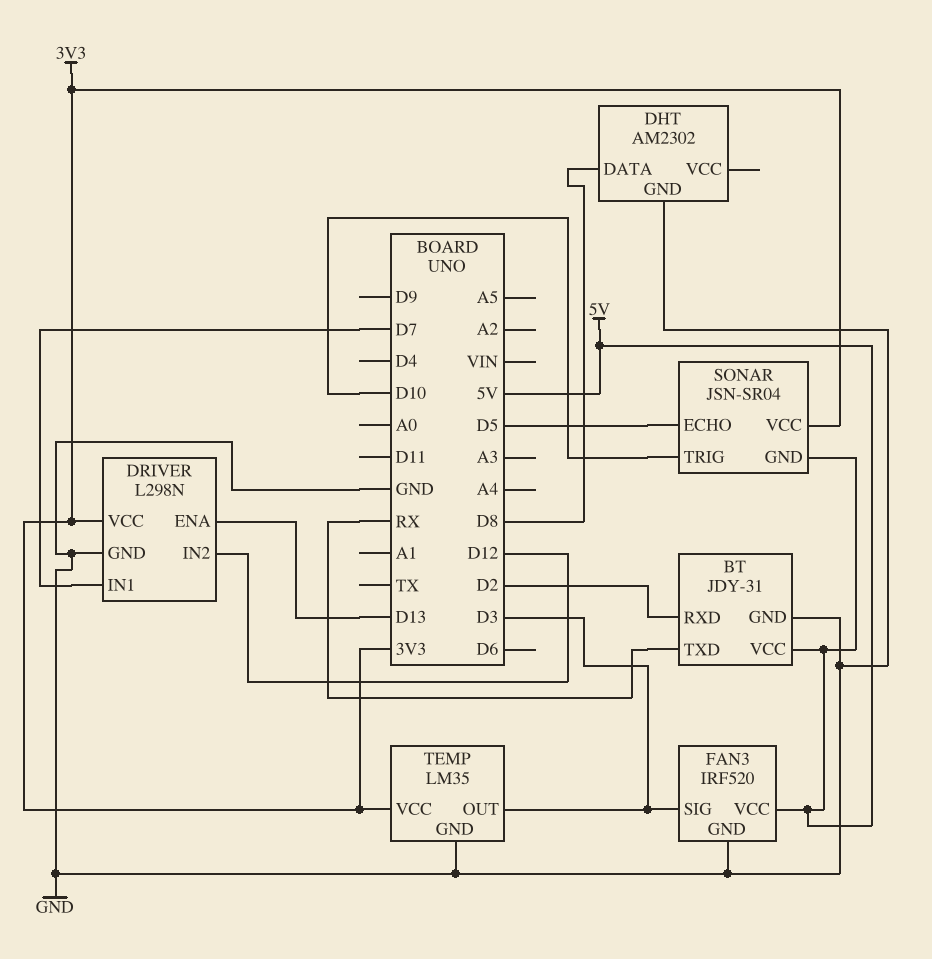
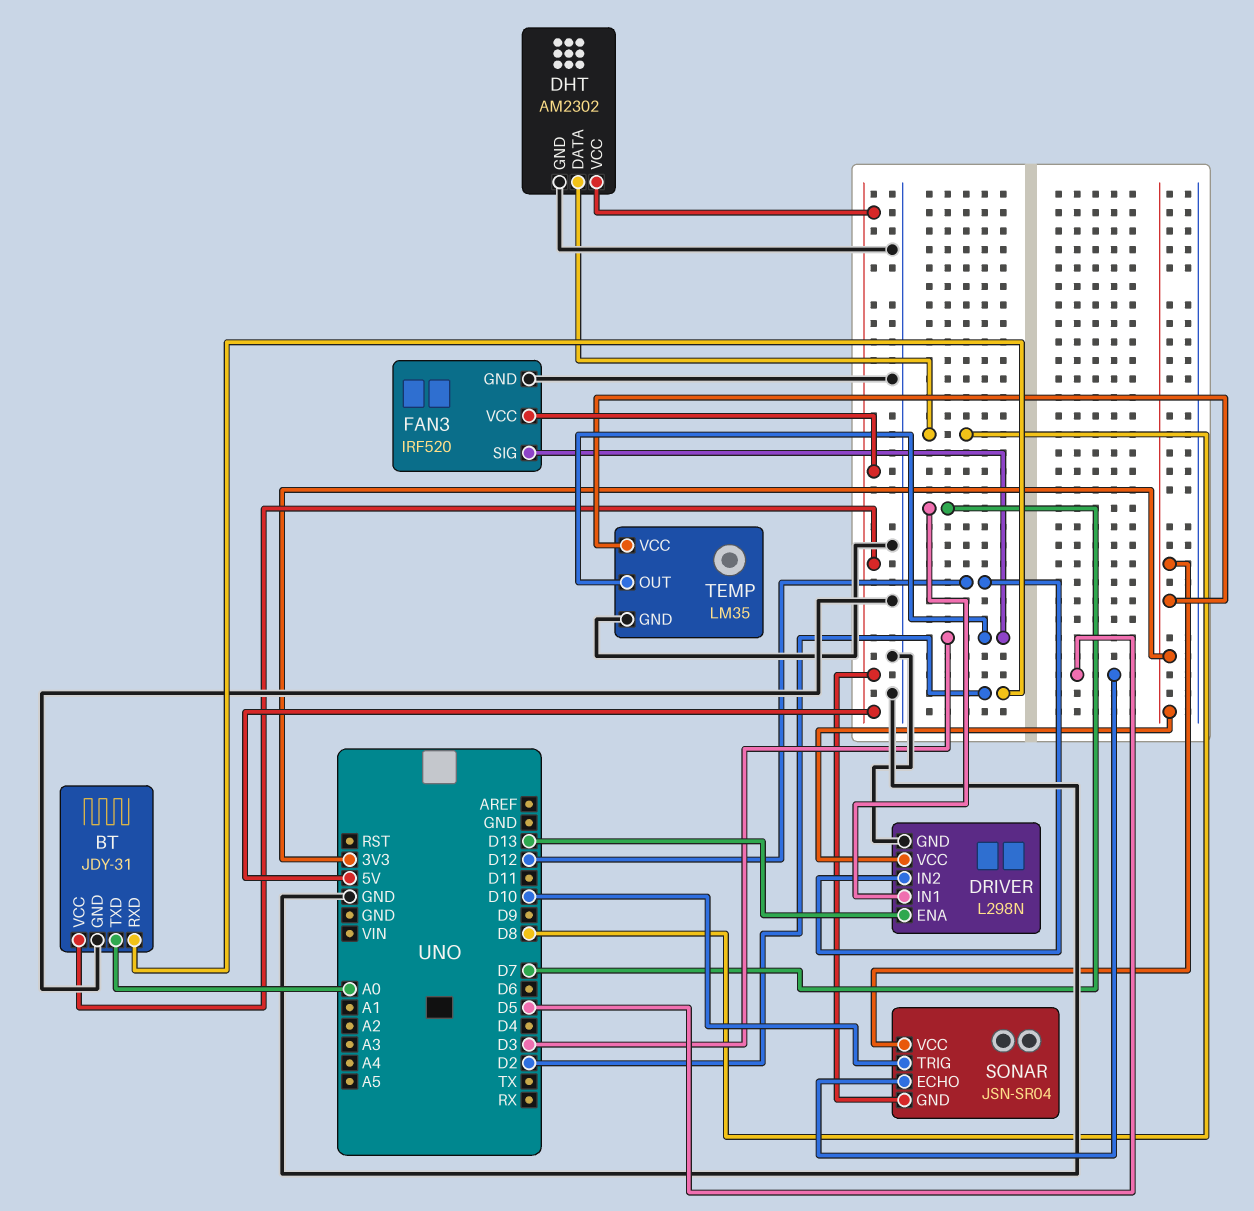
BT pin TXD: RX -> A0
DHT pin VCC: none -> 5V

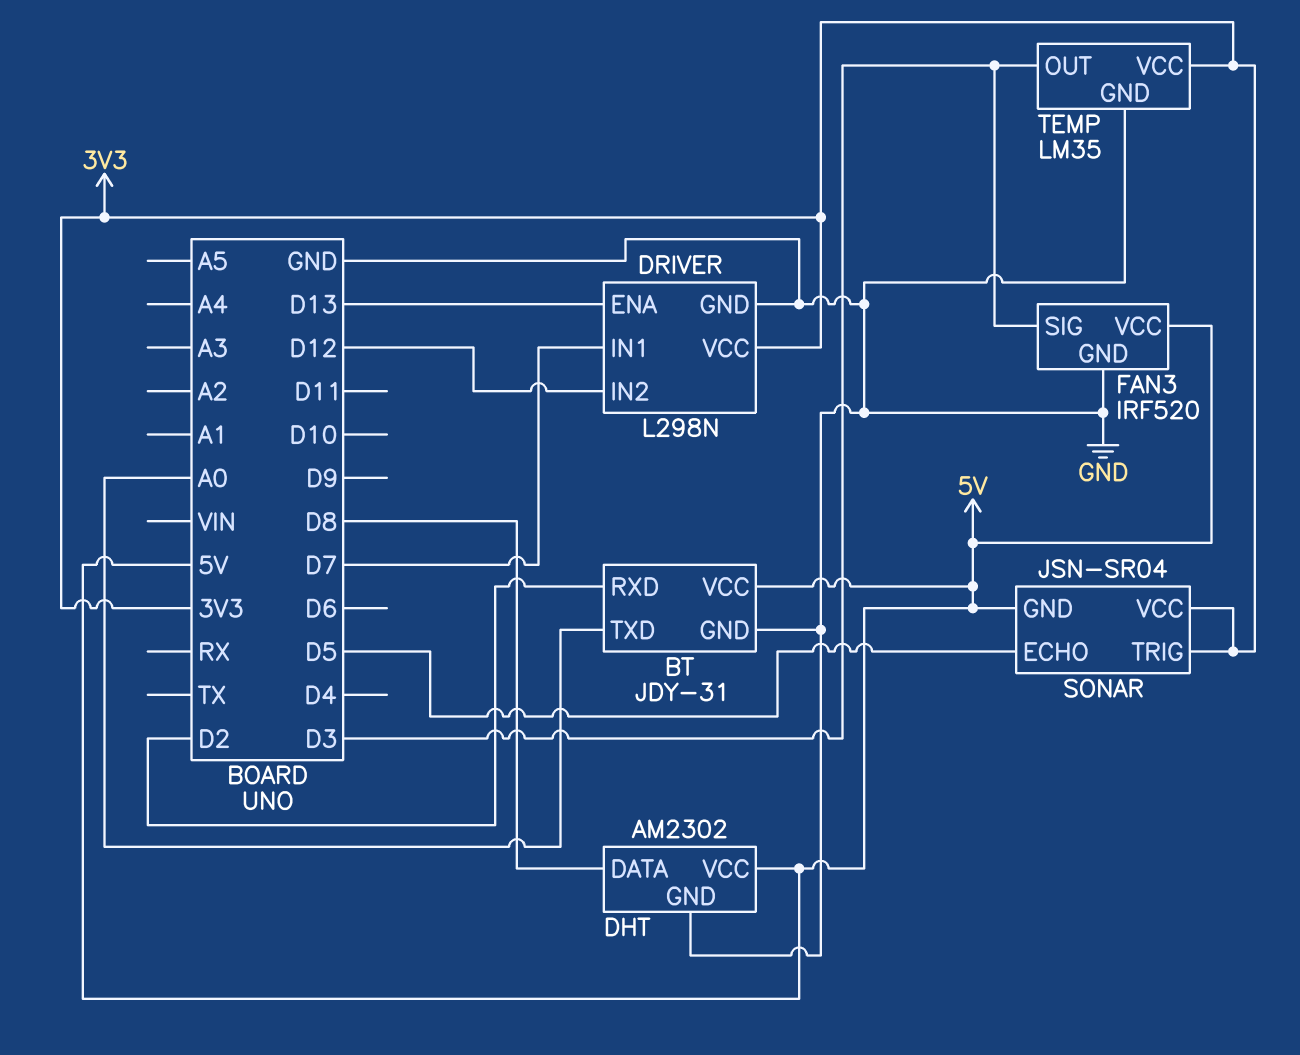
SONAR pin TRIG: D10 -> 3V3

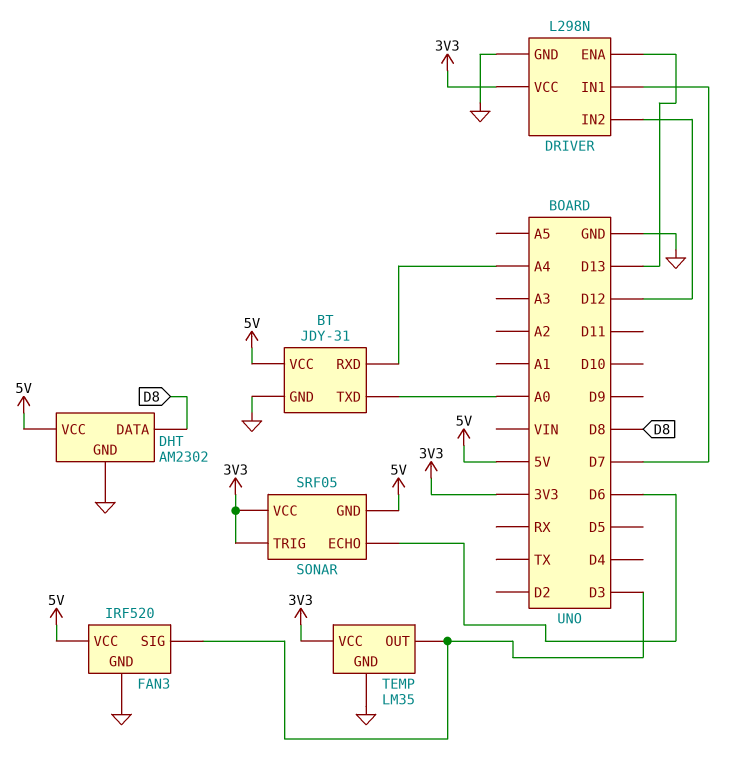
BT pin RXD: D2 -> A4
SONAR: JSN-SR04 -> SRF05
SONAR pin ECHO: D5 -> D6

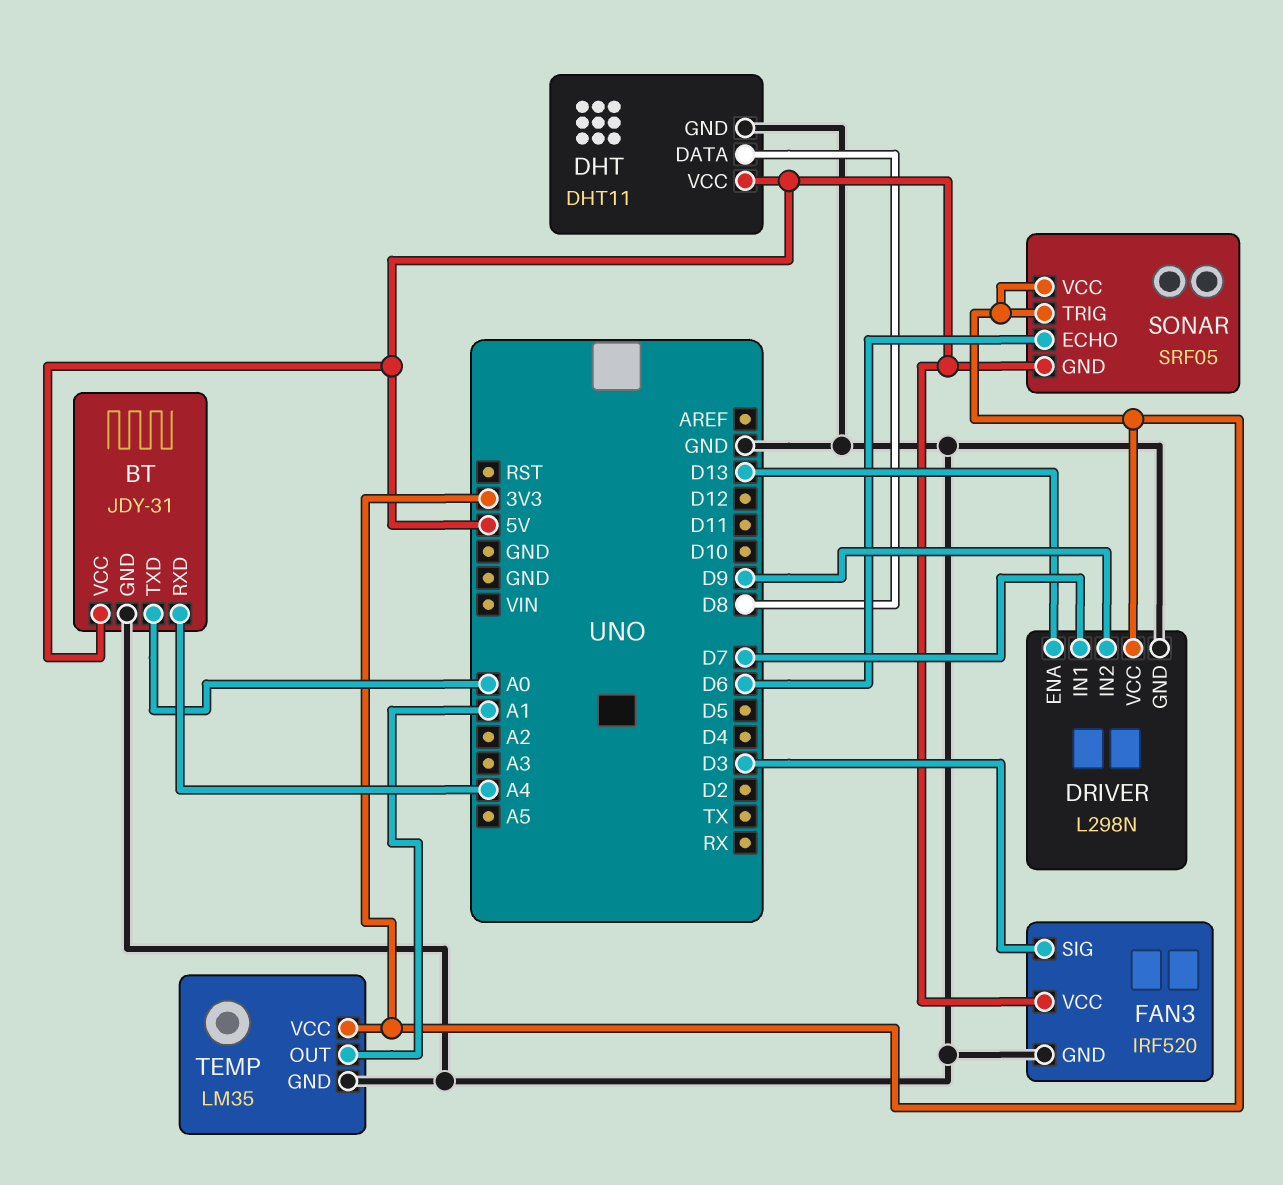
DHT: AM2302 -> DHT11
DRIVER pin IN2: D12 -> D9
TEMP pin OUT: D3 -> A1

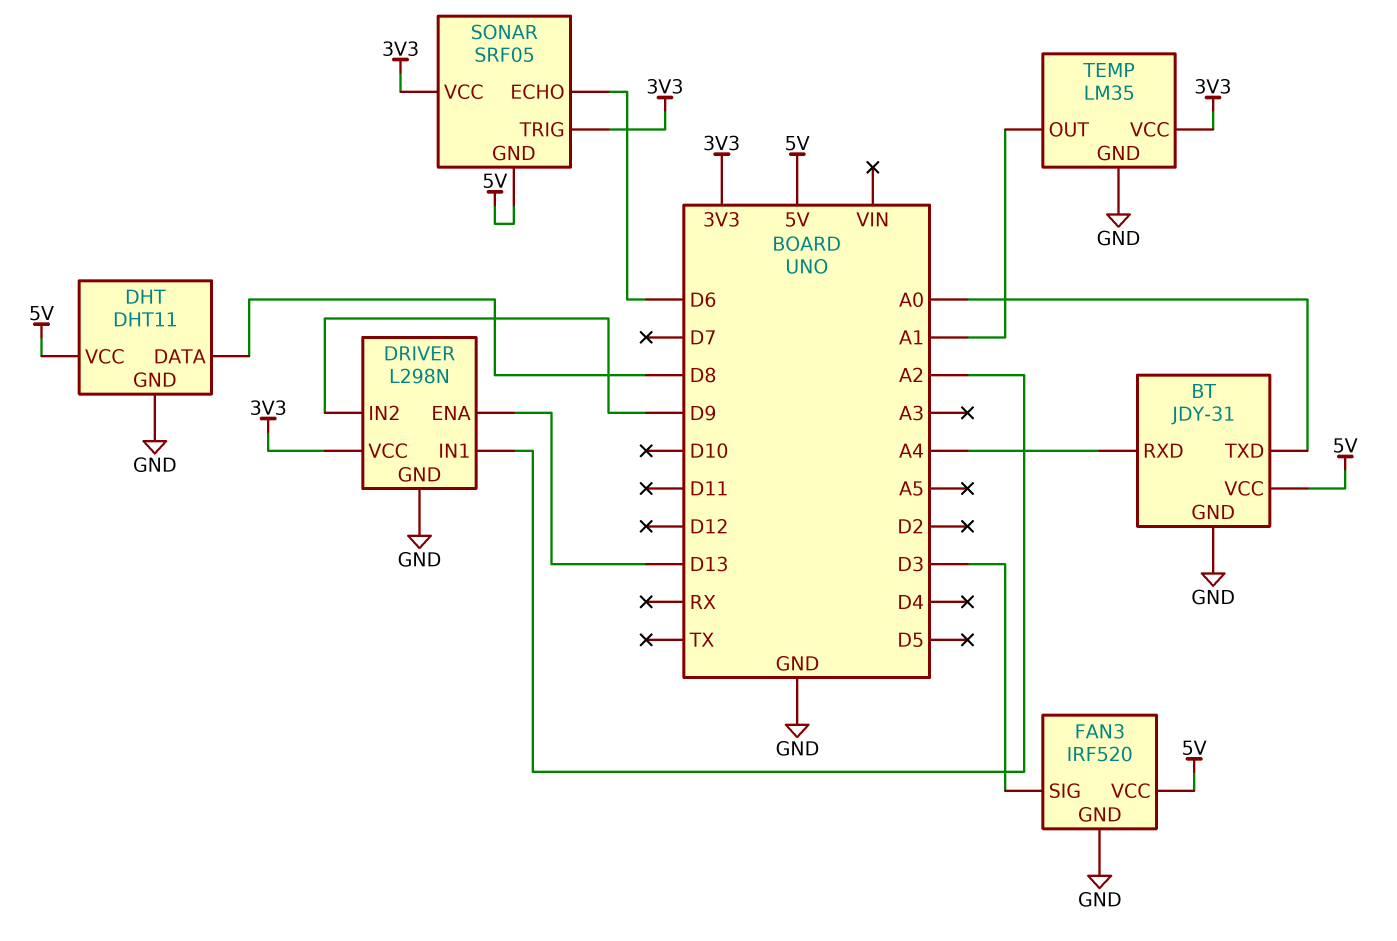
DRIVER pin IN1: D7 -> A2

